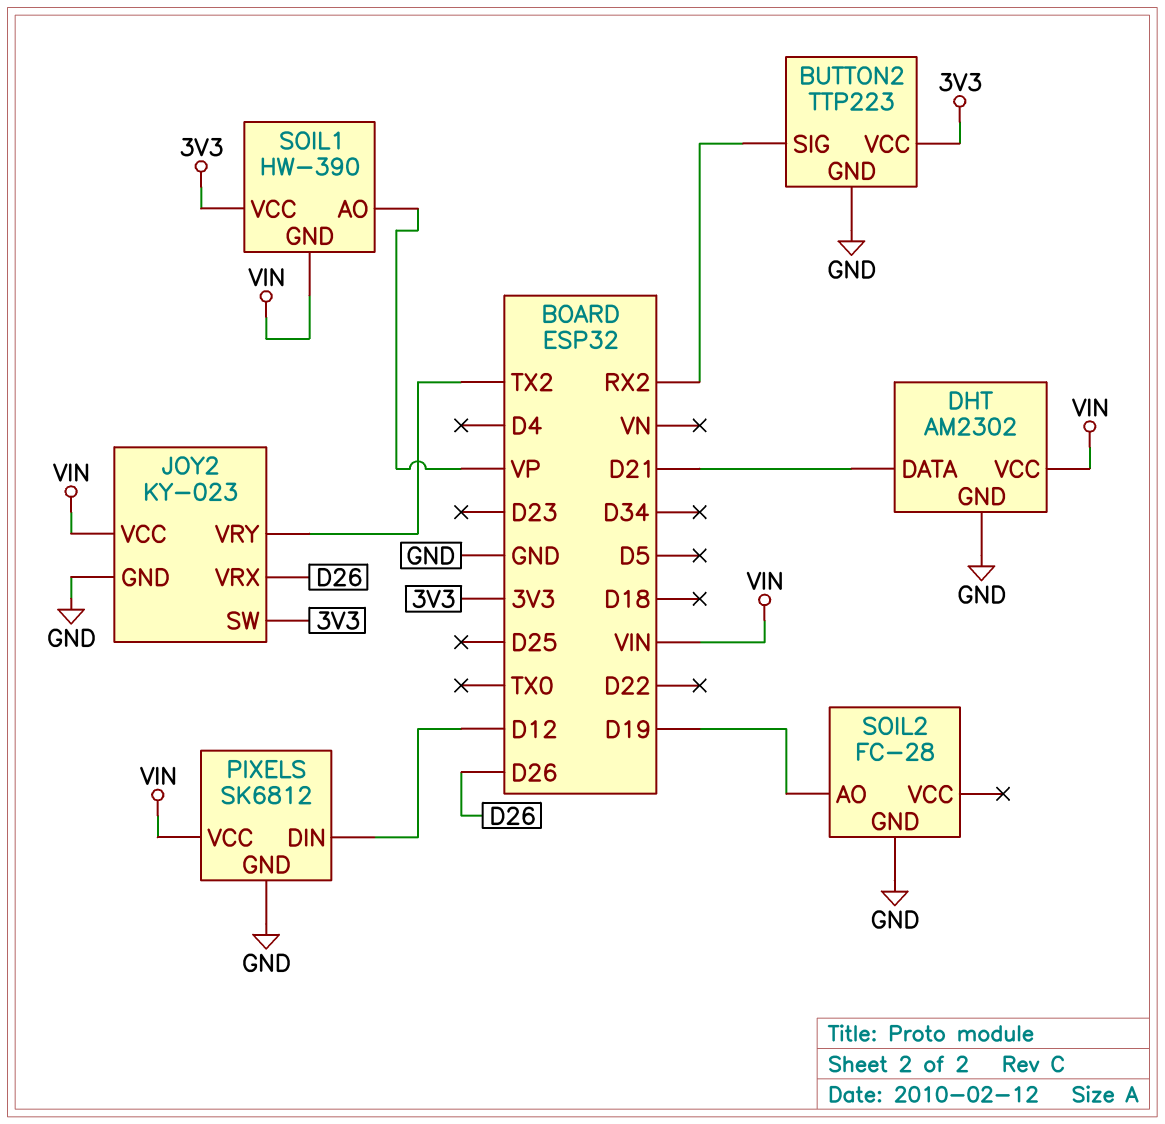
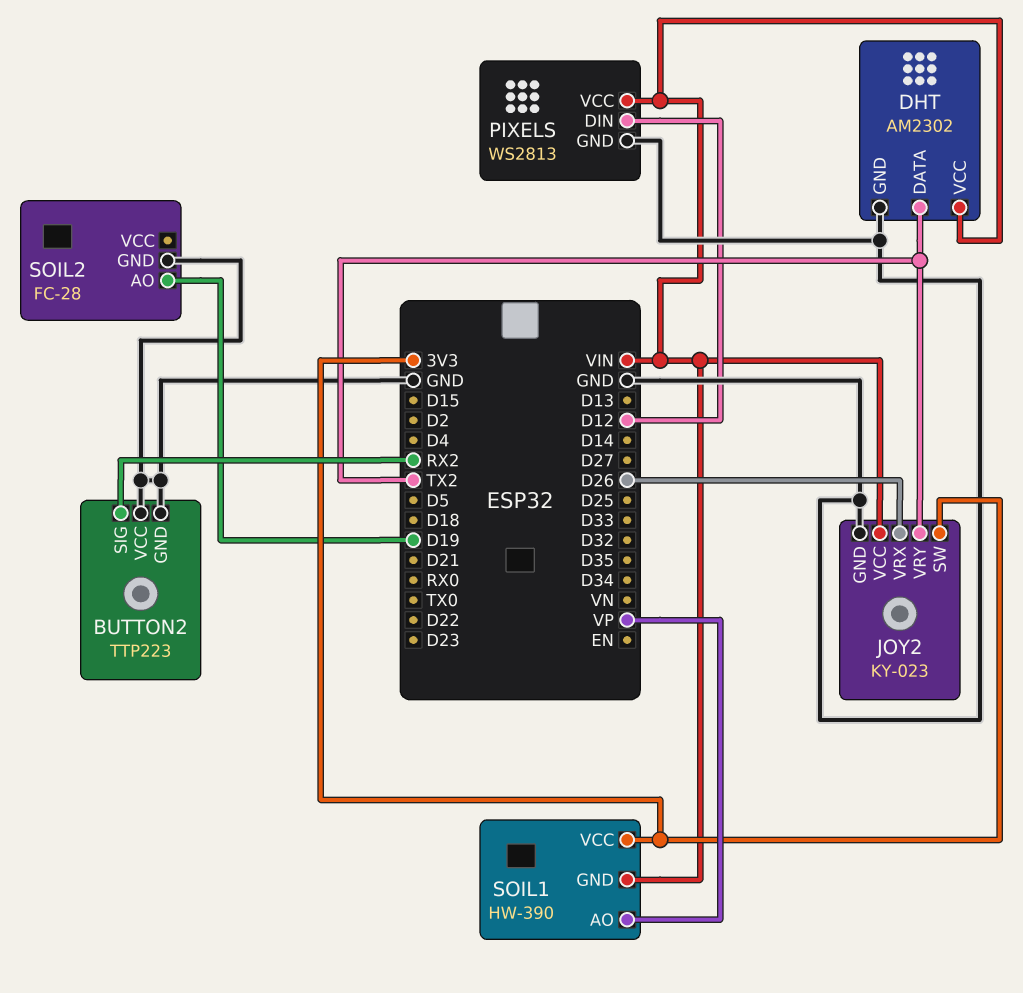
BUTTON2 pin VCC: 3V3 -> GND
DHT pin DATA: D21 -> TX2
PIXELS: SK6812 -> WS2813

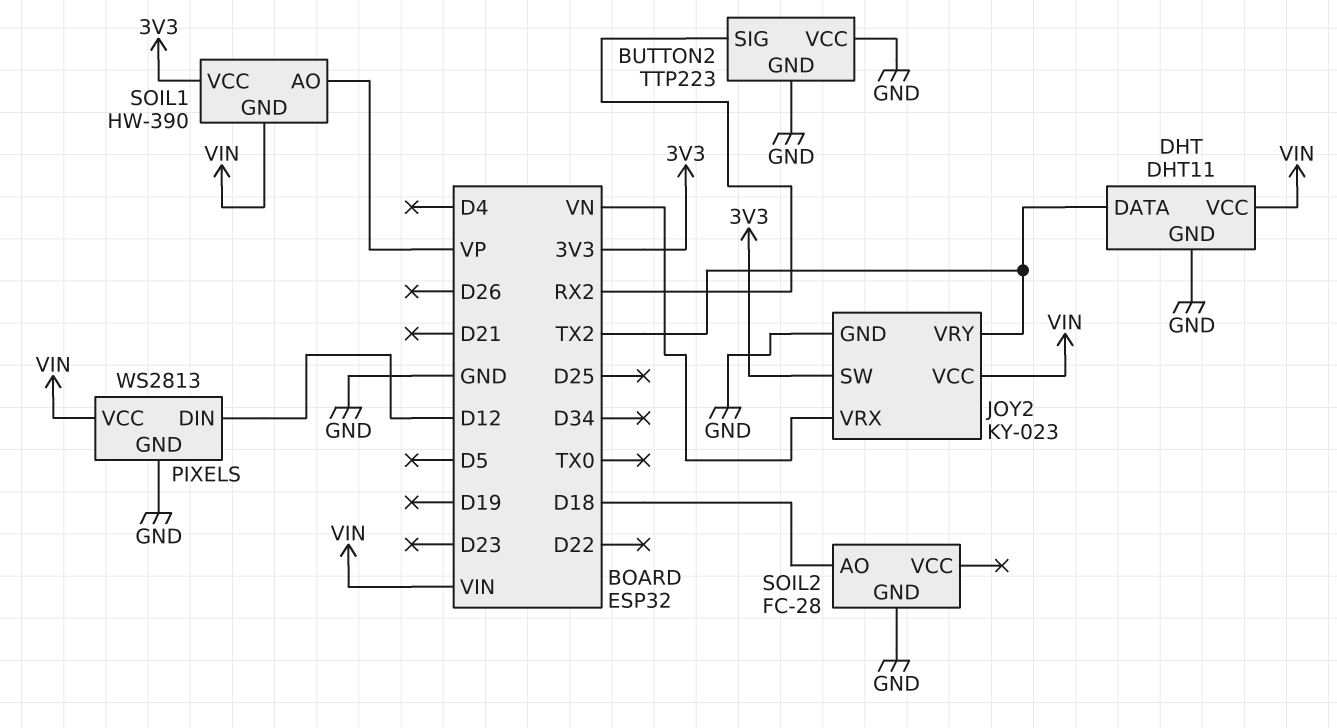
DHT: AM2302 -> DHT11
JOY2 pin VRX: D26 -> VN
SOIL2 pin AO: D19 -> D18

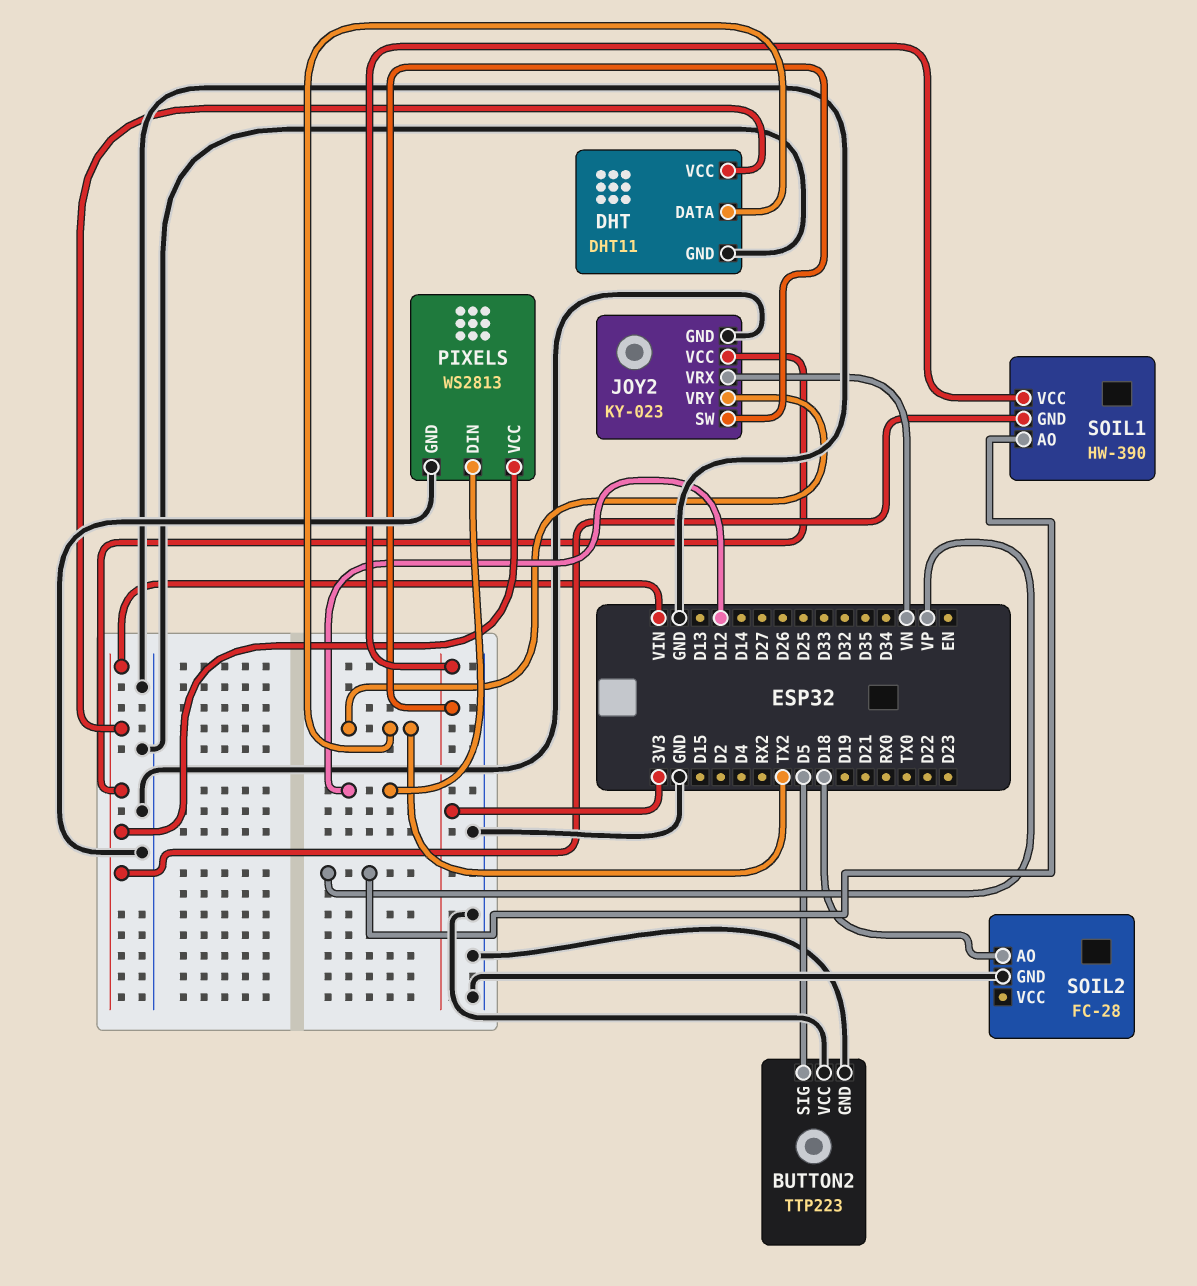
BUTTON2 pin SIG: RX2 -> D5

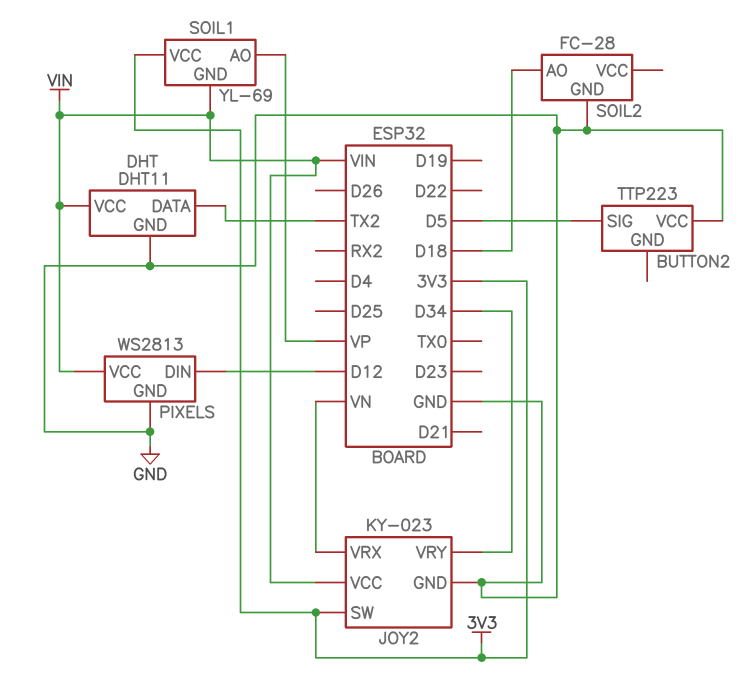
BUTTON2 pin GND: GND -> none
JOY2 pin VRY: TX2 -> D34
SOIL1: HW-390 -> YL-69

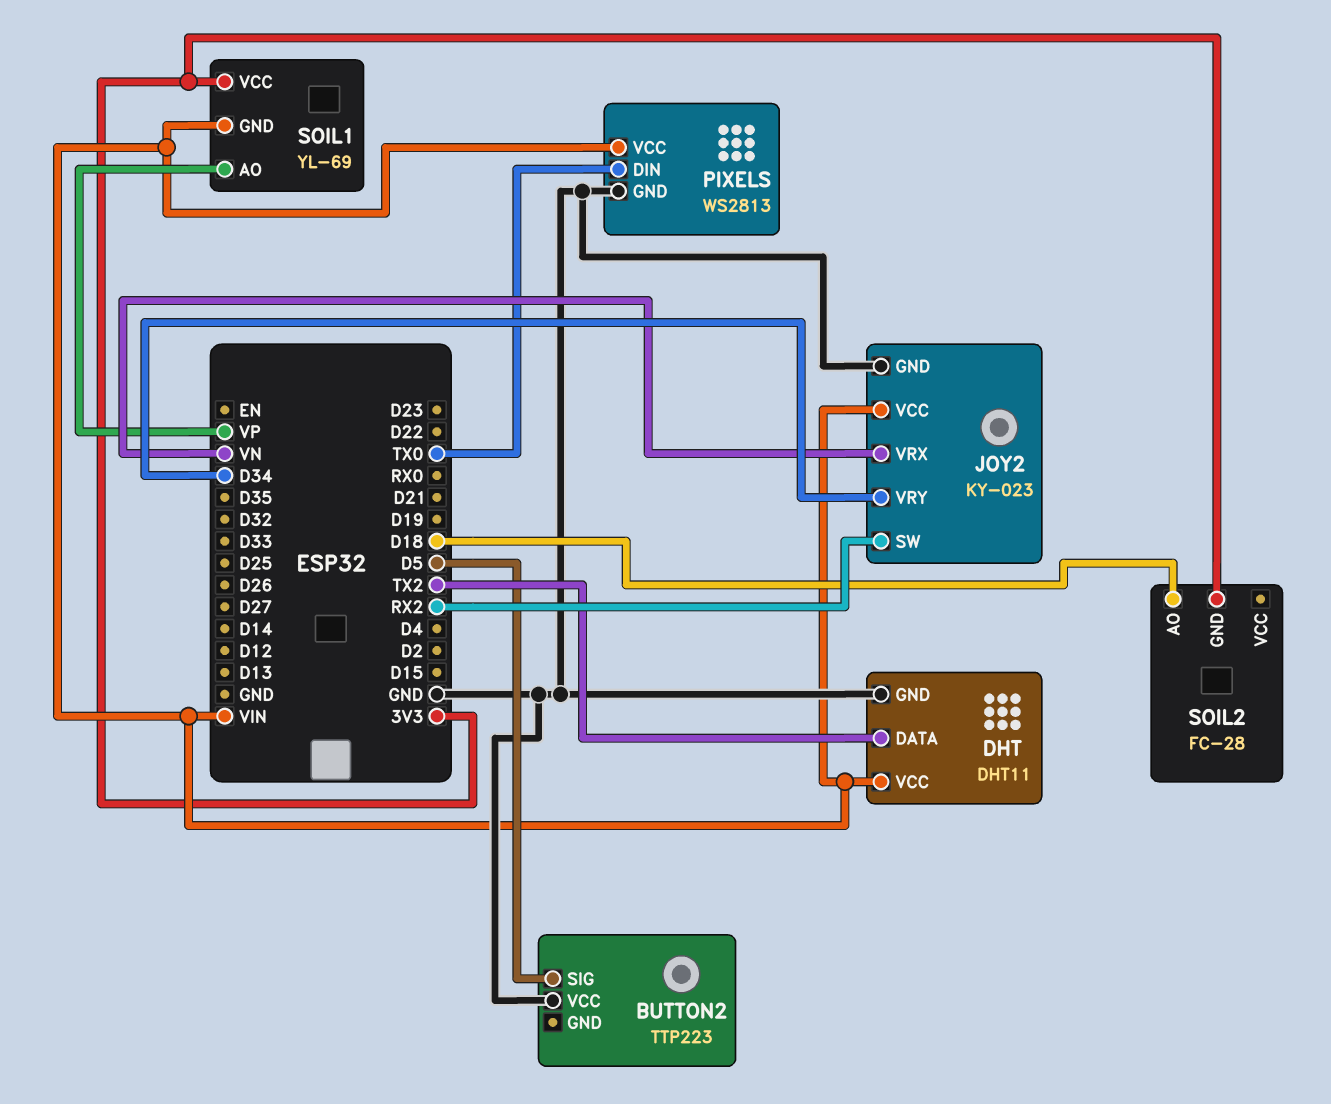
JOY2 pin SW: 3V3 -> RX2
PIXELS pin DIN: D12 -> TX0
SOIL2 pin GND: GND -> 3V3

